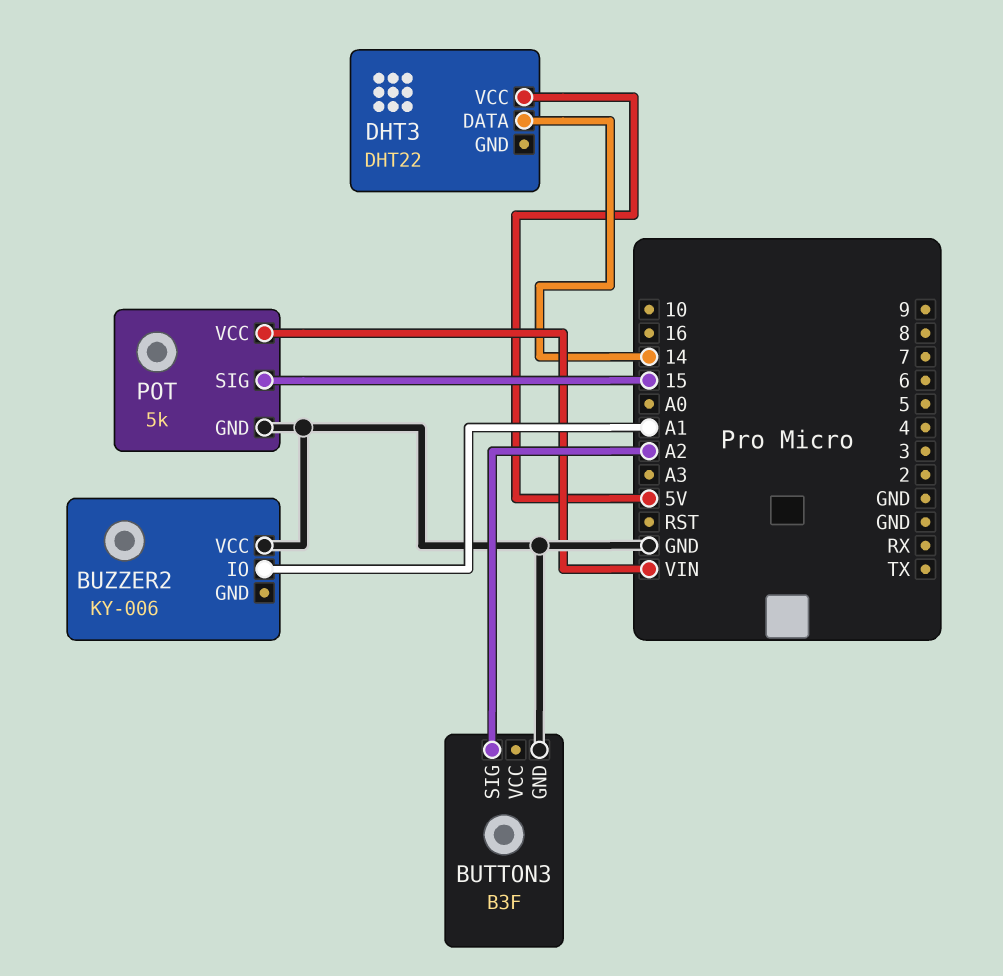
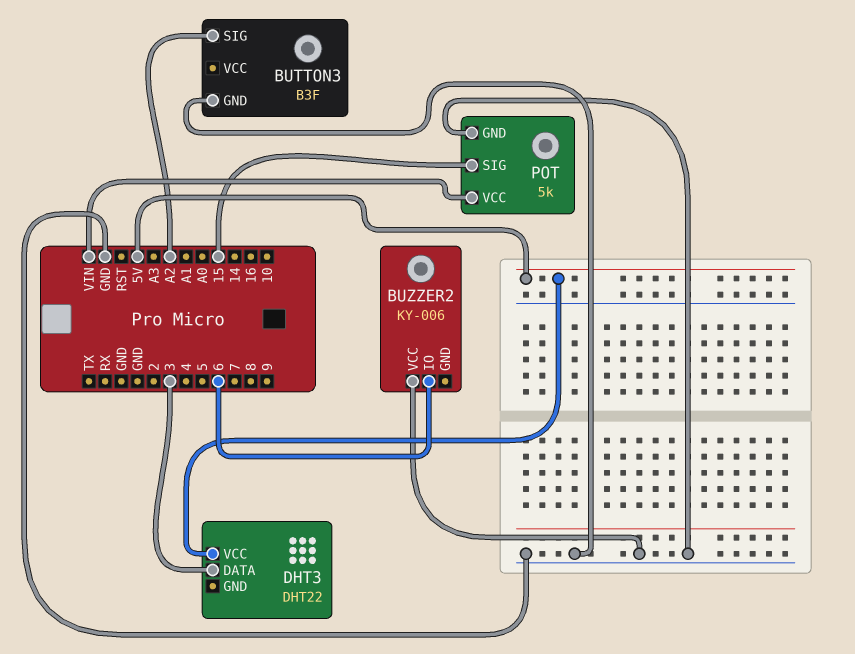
BUZZER2 pin IO: A1 -> 6
DHT3 pin DATA: 14 -> 3

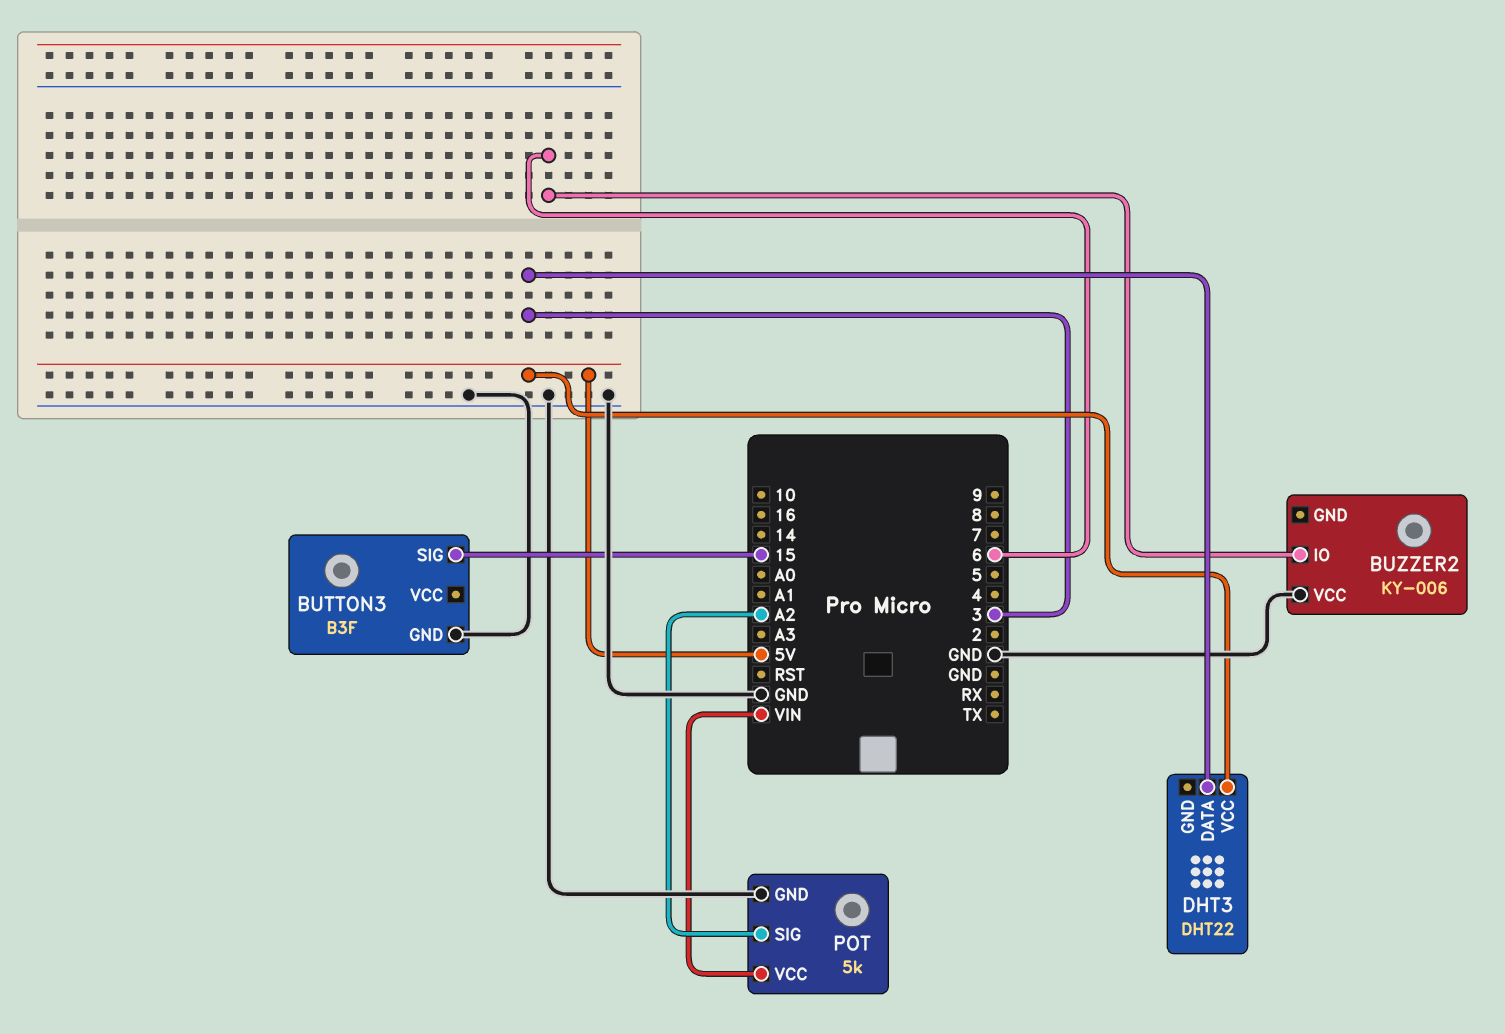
BUTTON3 pin SIG: A2 -> 15
POT pin SIG: 15 -> A2

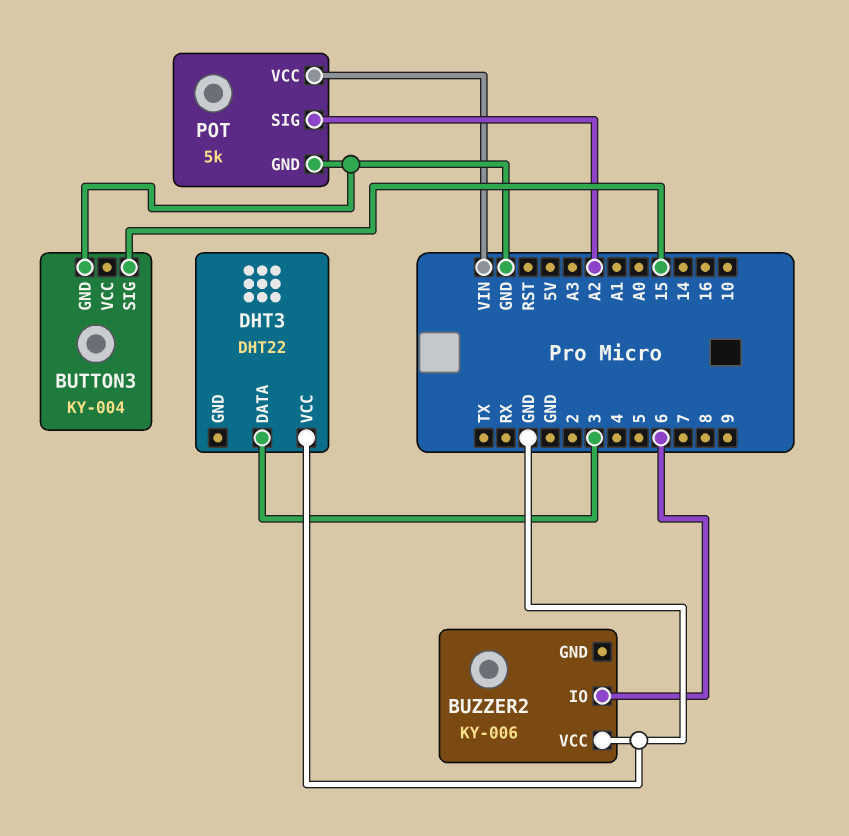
BUTTON3: B3F -> KY-004
DHT3 pin VCC: 5V -> GND

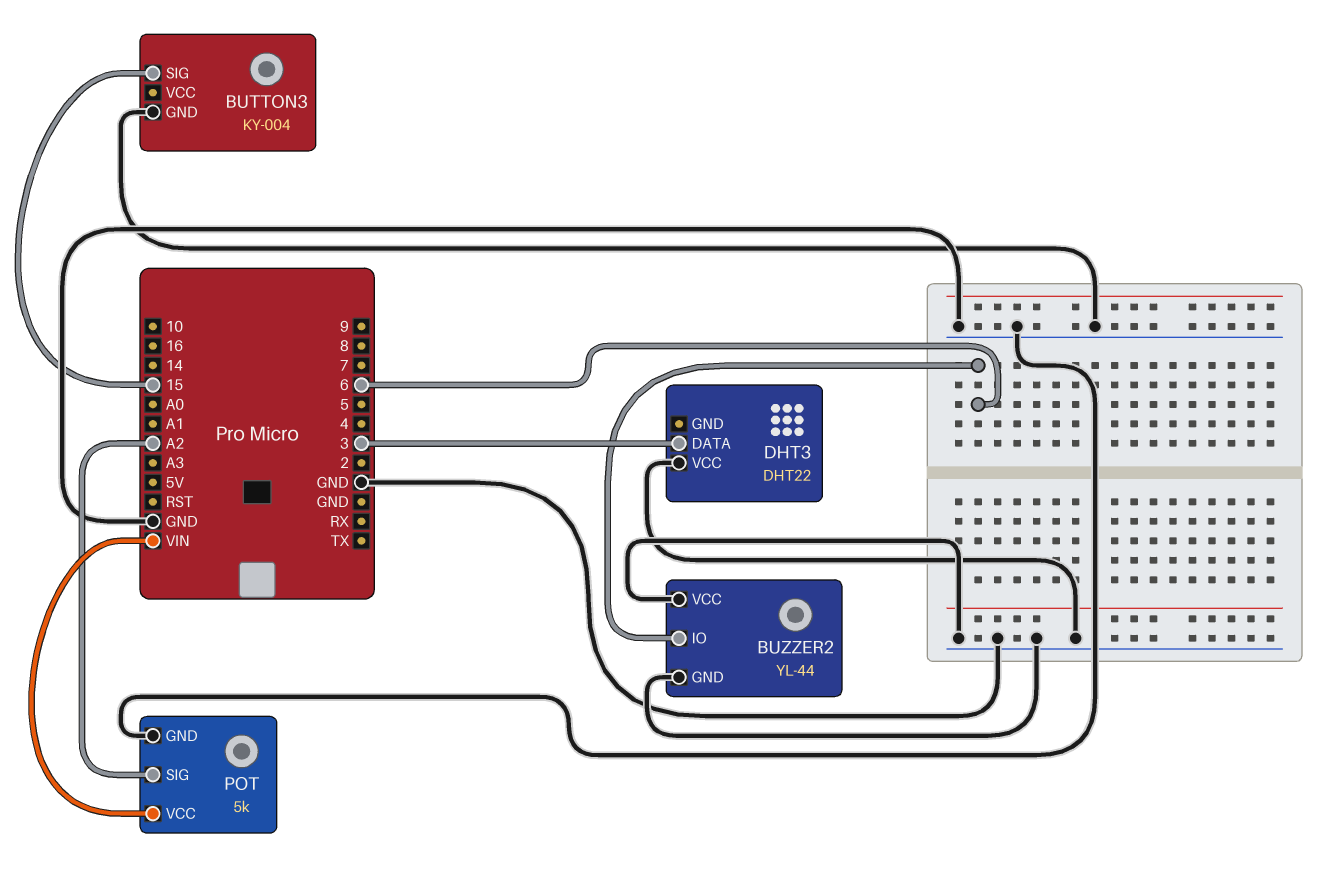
BUZZER2: KY-006 -> YL-44
BUZZER2 pin GND: none -> GND

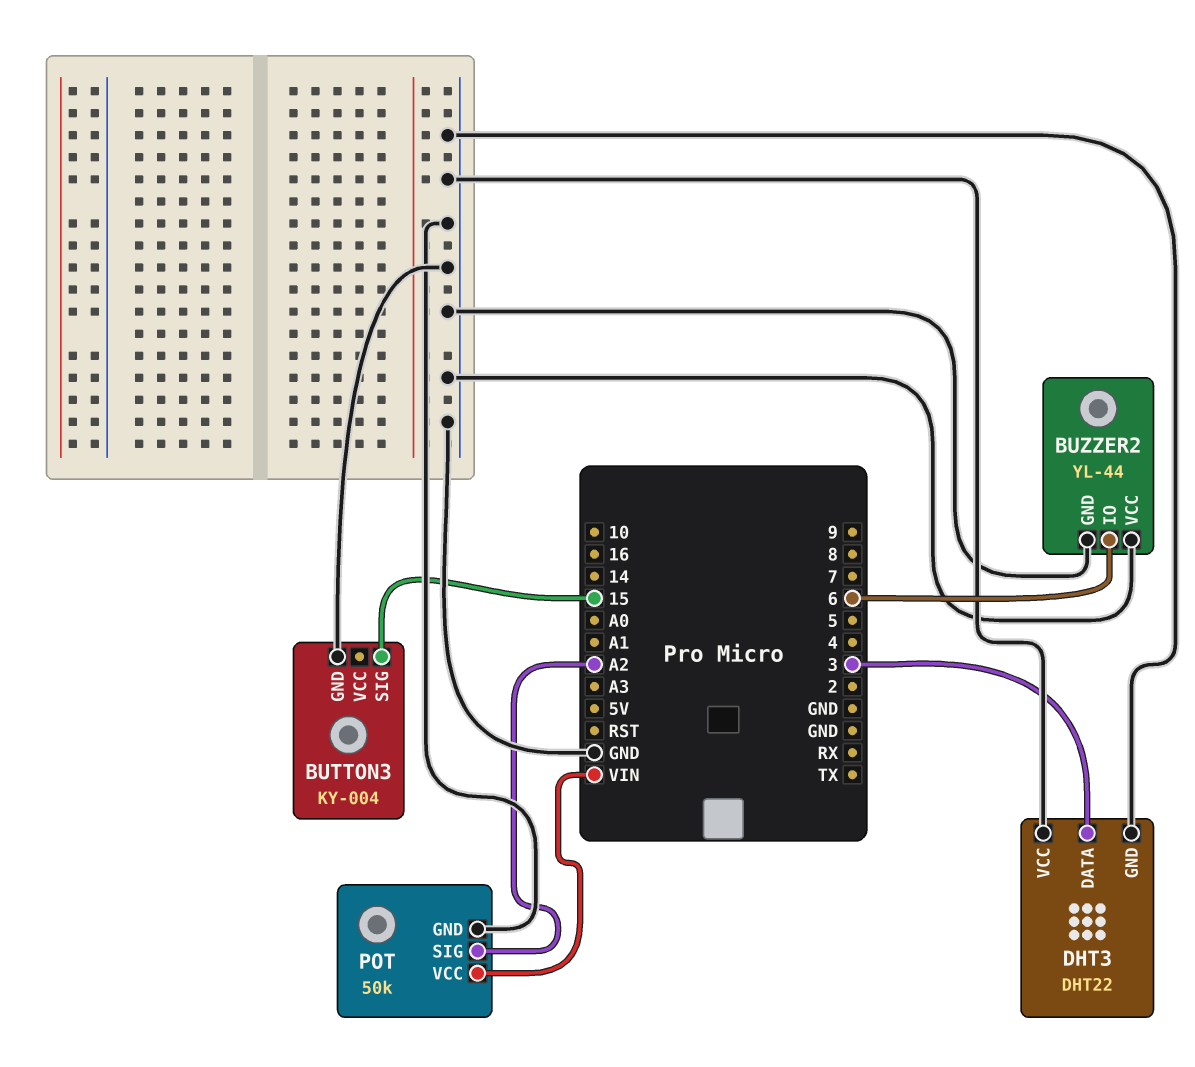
DHT3 pin GND: none -> GND
POT: 5k -> 50k

